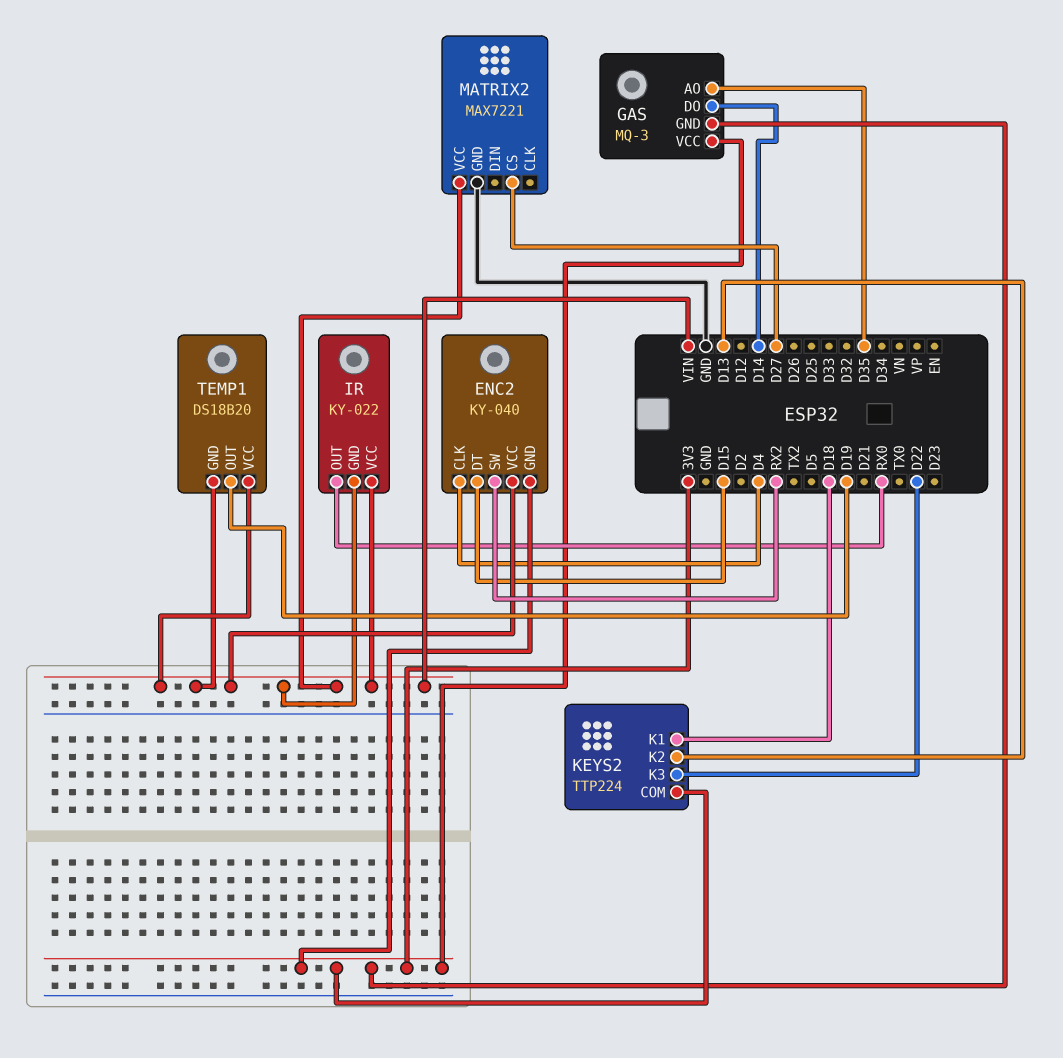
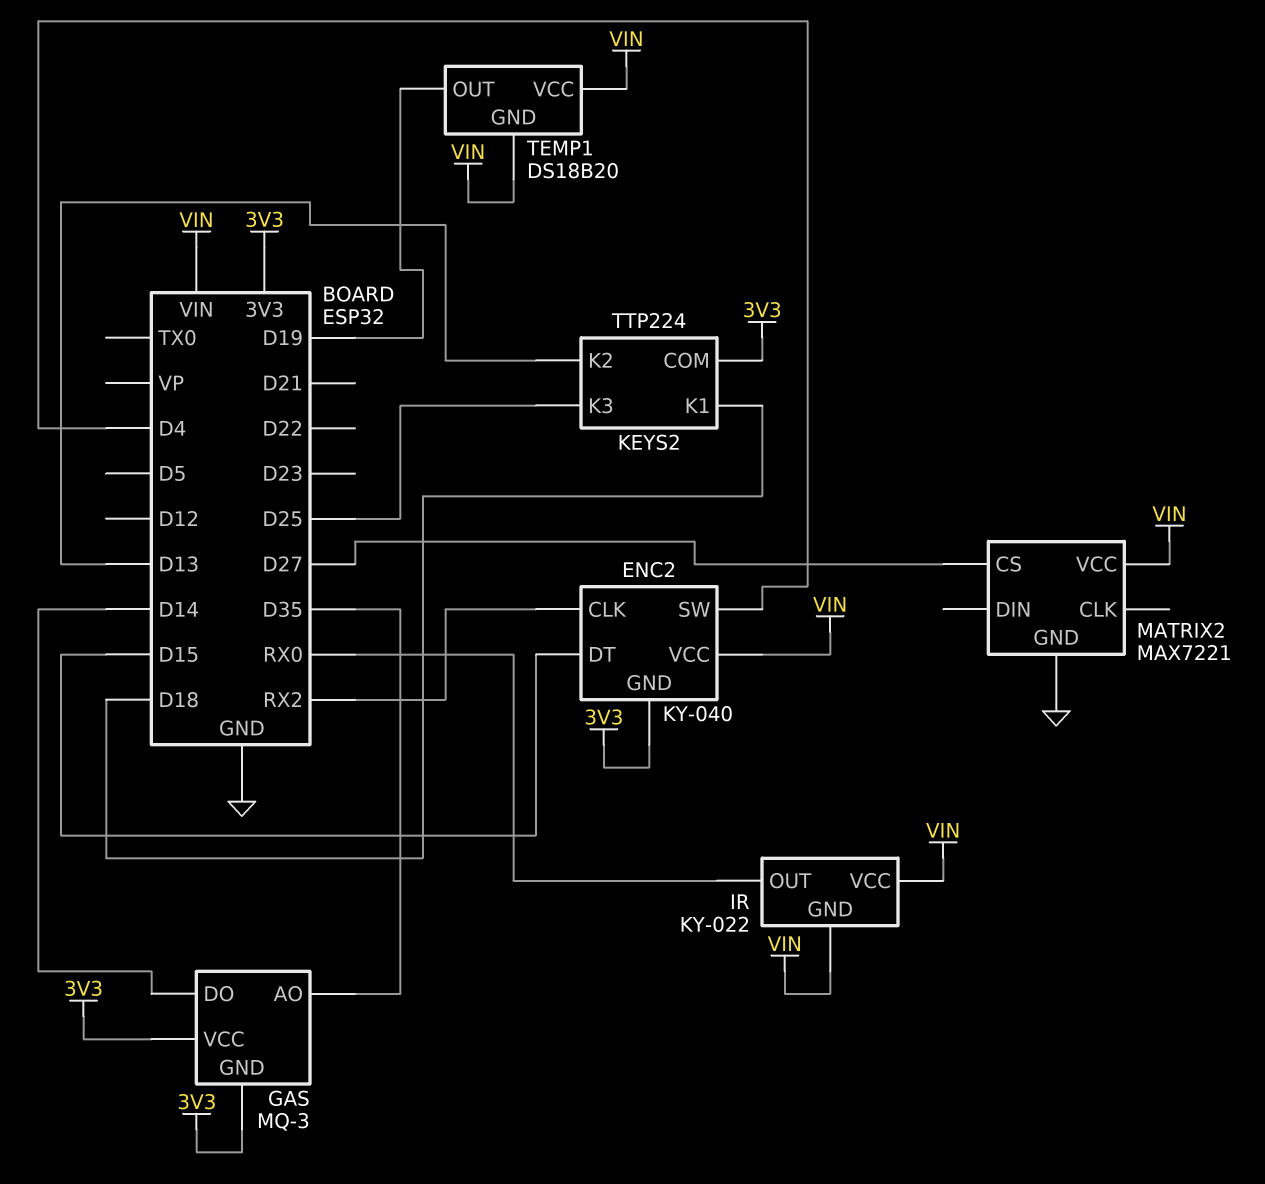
ENC2 pin CLK: D4 -> RX2
ENC2 pin SW: RX2 -> D4
KEYS2 pin K3: D22 -> D25

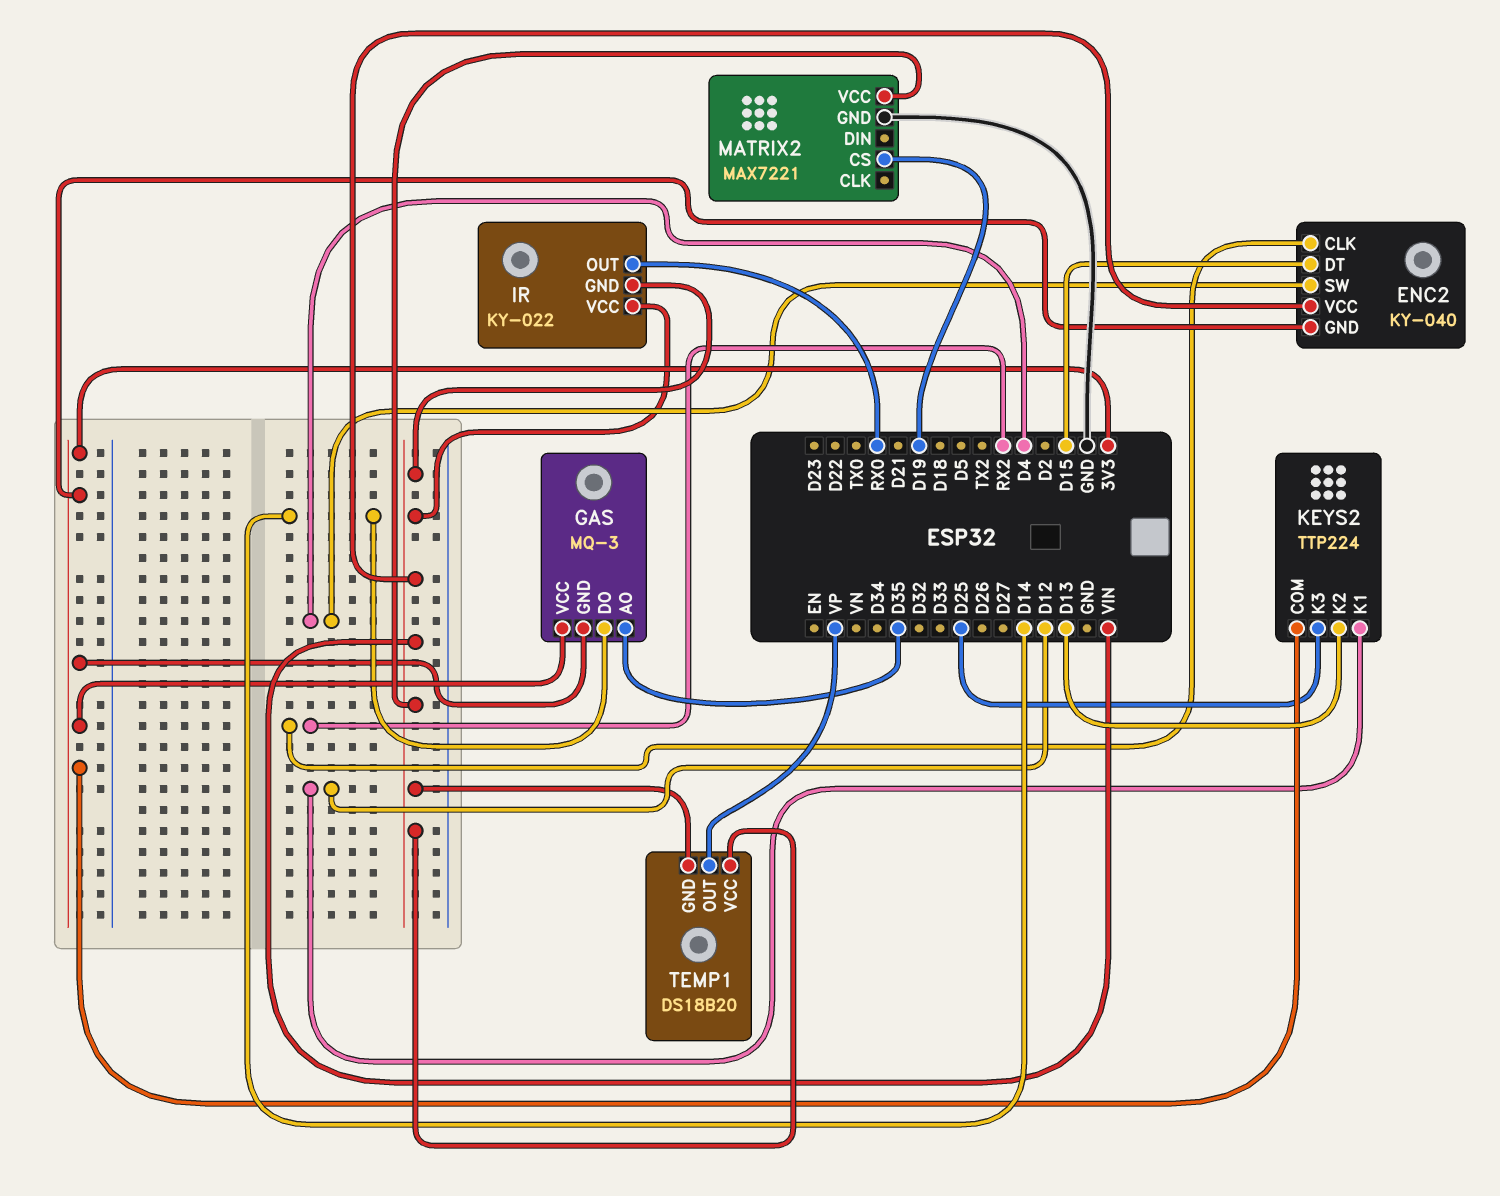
KEYS2 pin K1: D18 -> D12
MATRIX2 pin CS: D27 -> D19
TEMP1 pin OUT: D19 -> VP

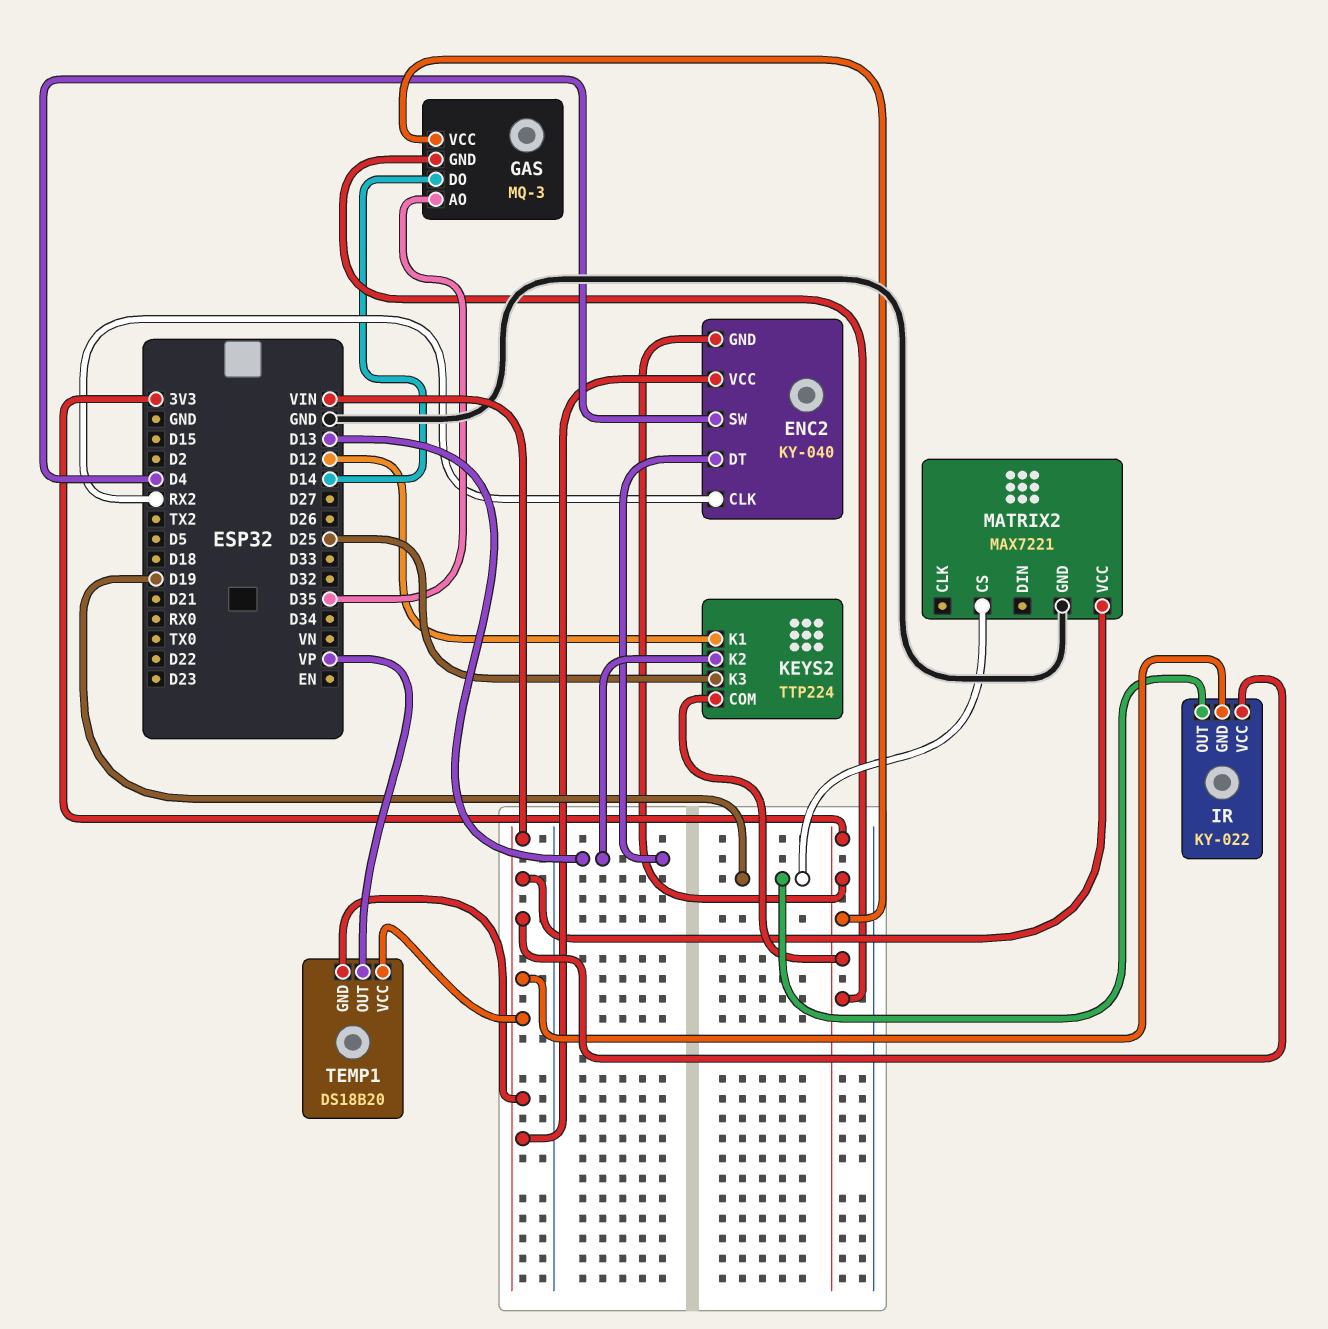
ENC2 pin DT: D15 -> D13
IR pin OUT: RX0 -> D19

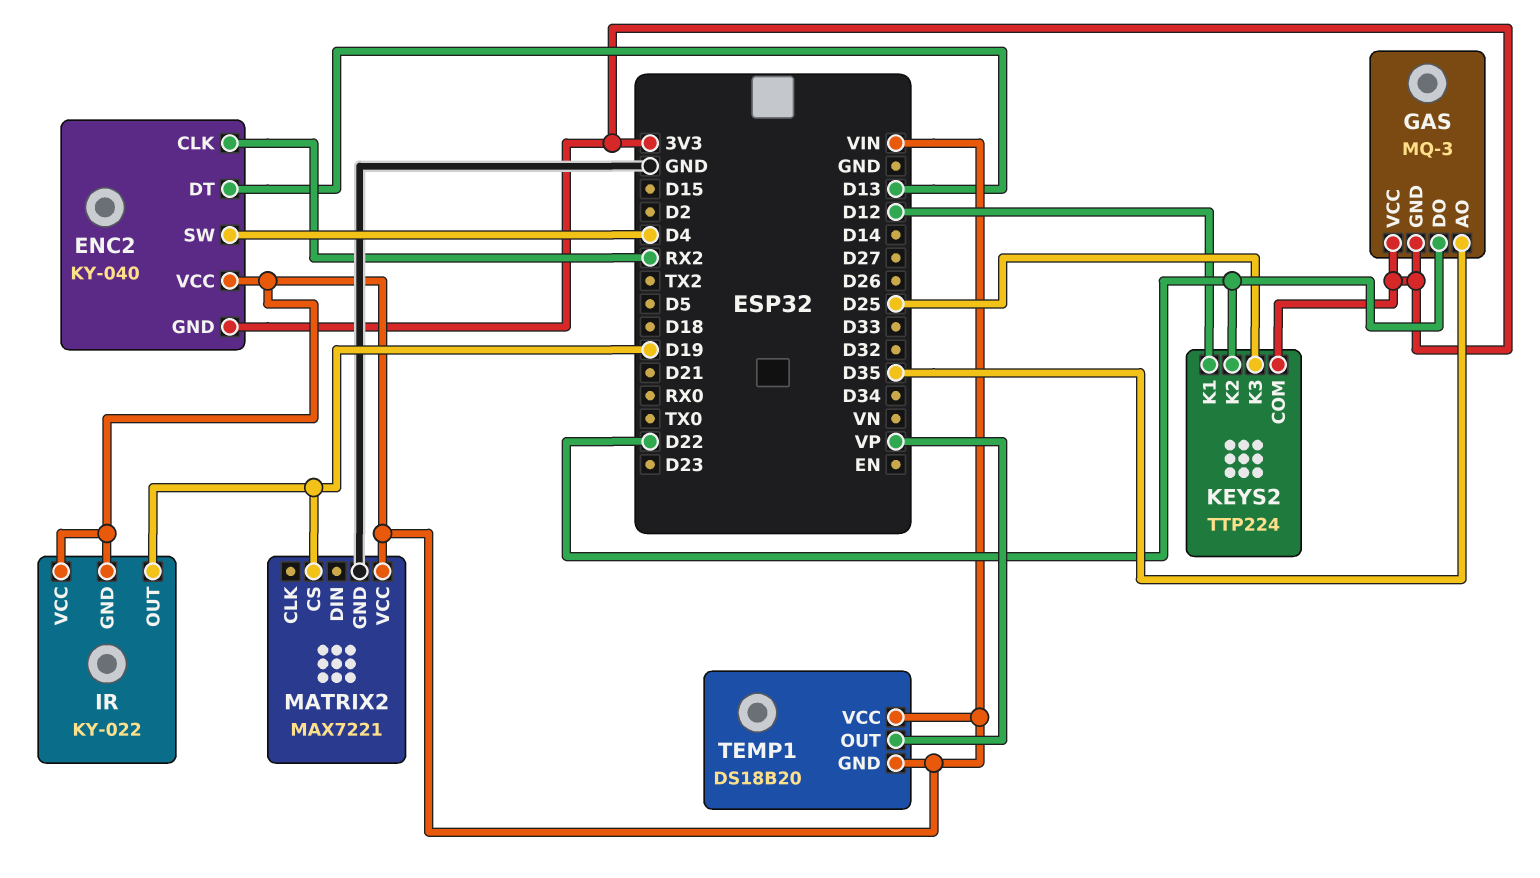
GAS pin DO: D14 -> D22
KEYS2 pin K2: D13 -> D22

